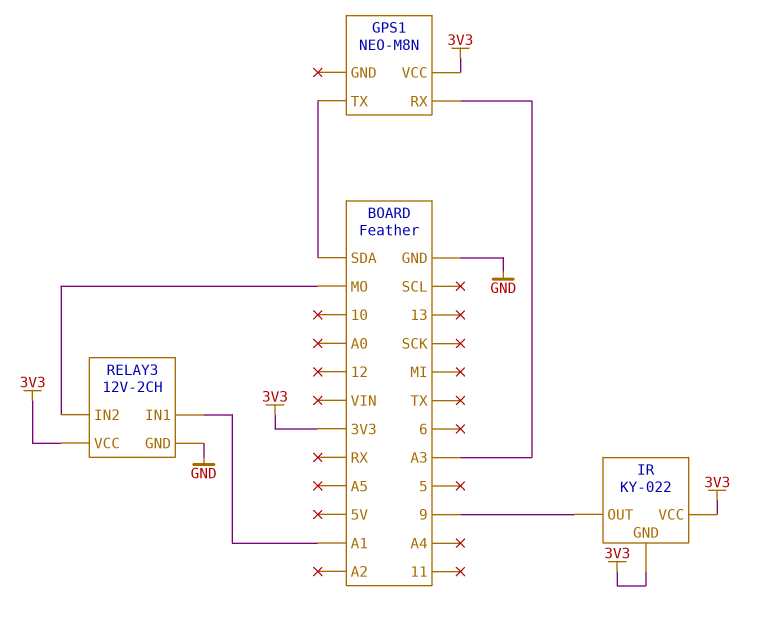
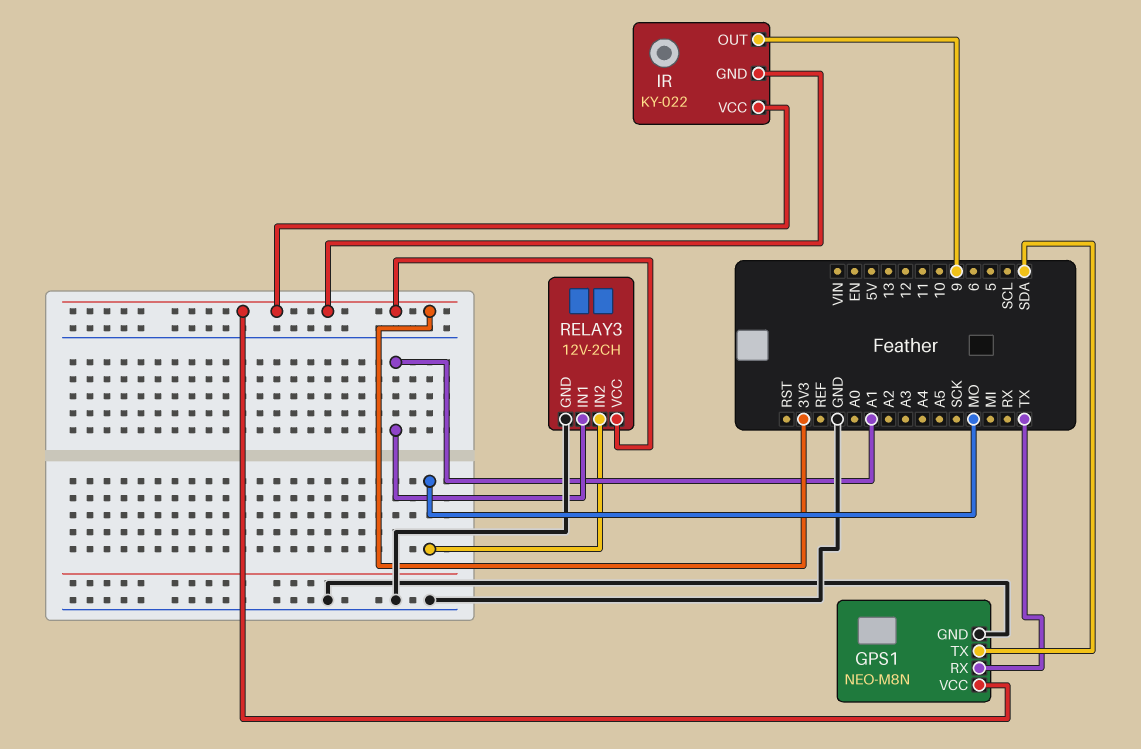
GPS1 pin GND: none -> GND
GPS1 pin RX: A3 -> TX

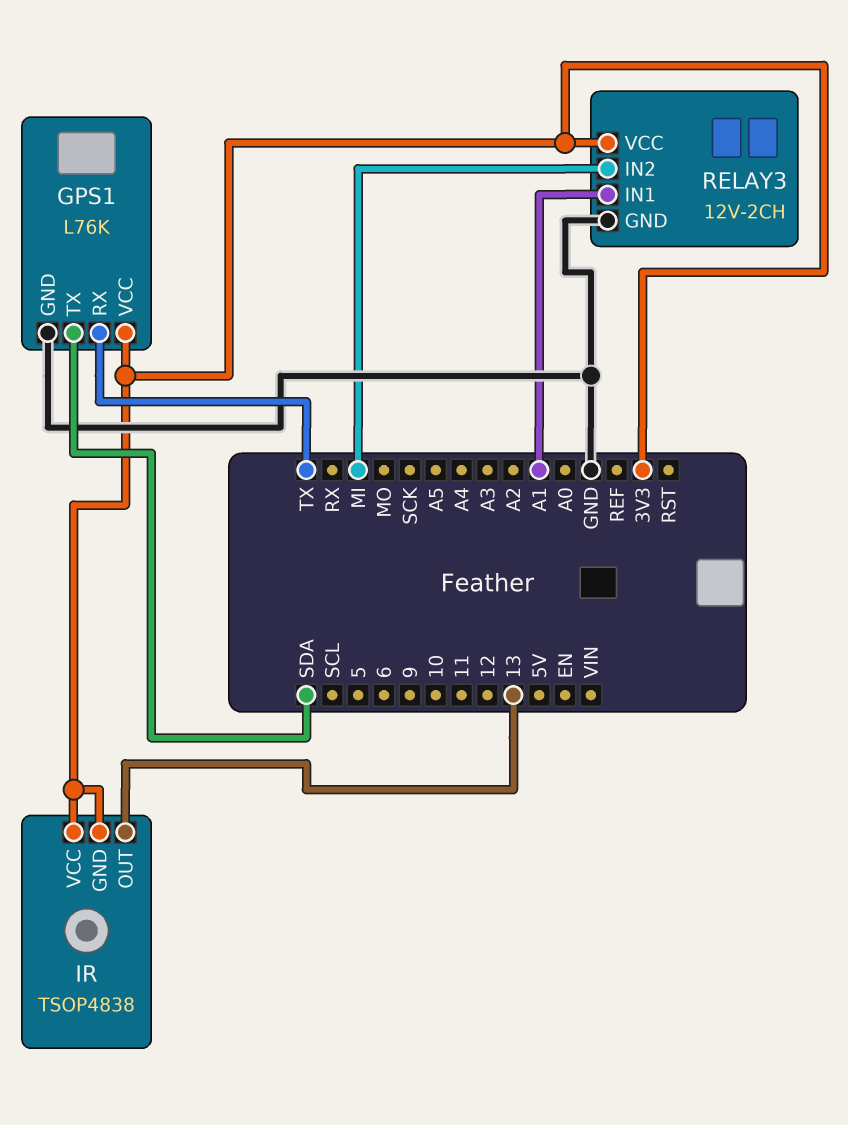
GPS1: NEO-M8N -> L76K
IR: KY-022 -> TSOP4838
IR pin OUT: 9 -> 13
RELAY3 pin IN2: MO -> MI

